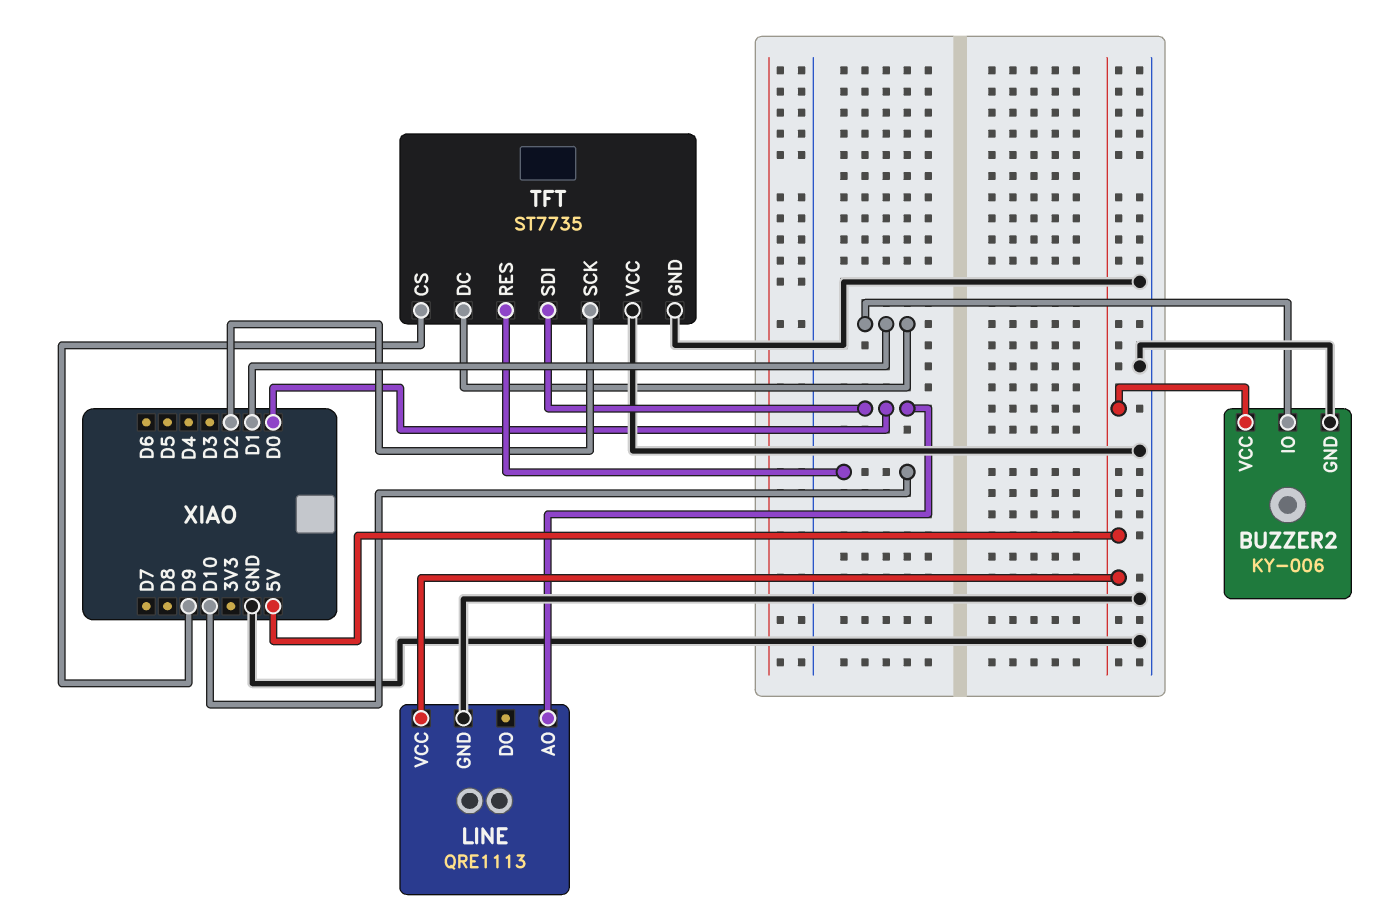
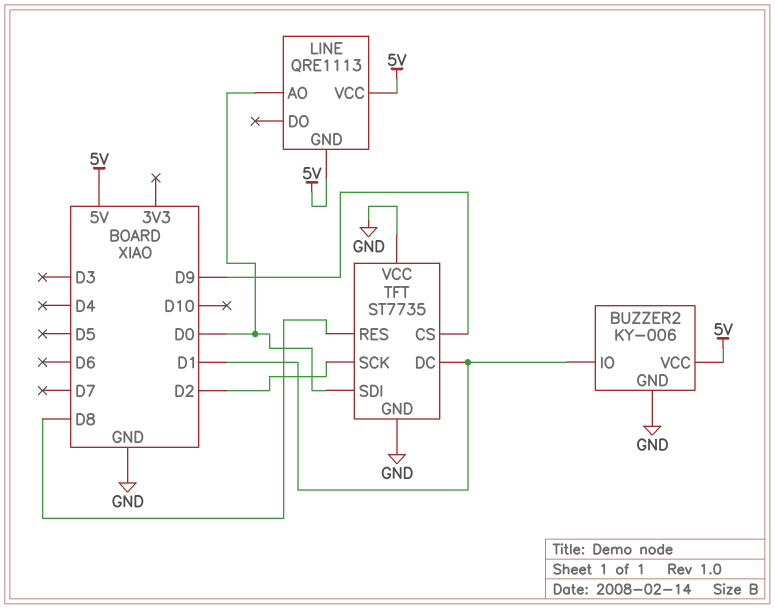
LINE pin GND: GND -> 5V
TFT pin RES: D10 -> D8

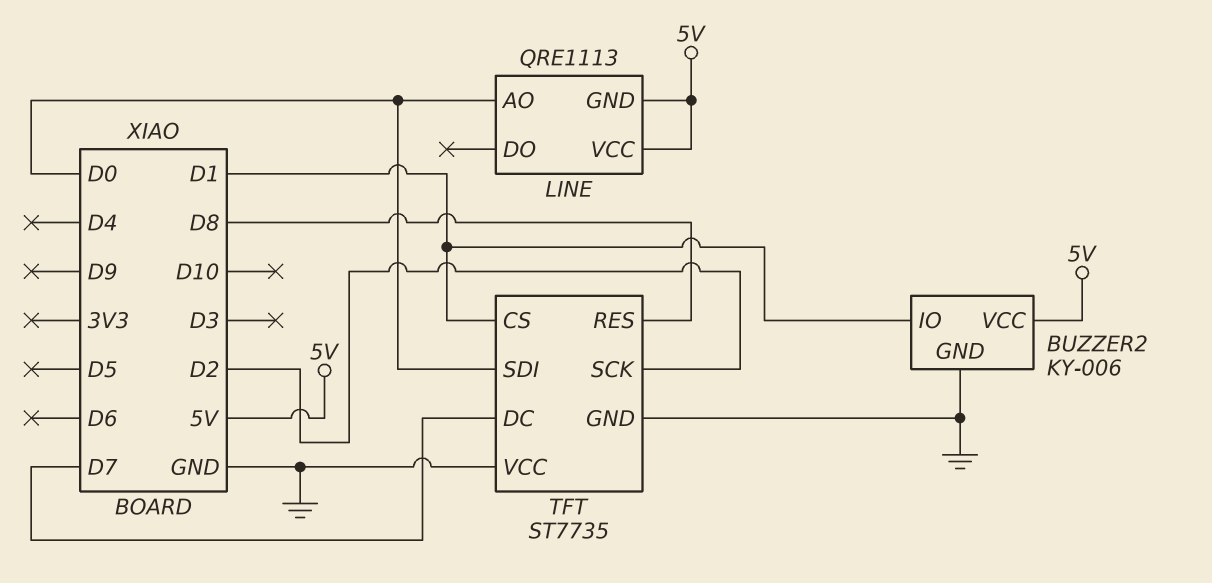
TFT pin CS: D9 -> D1
TFT pin DC: D1 -> D7

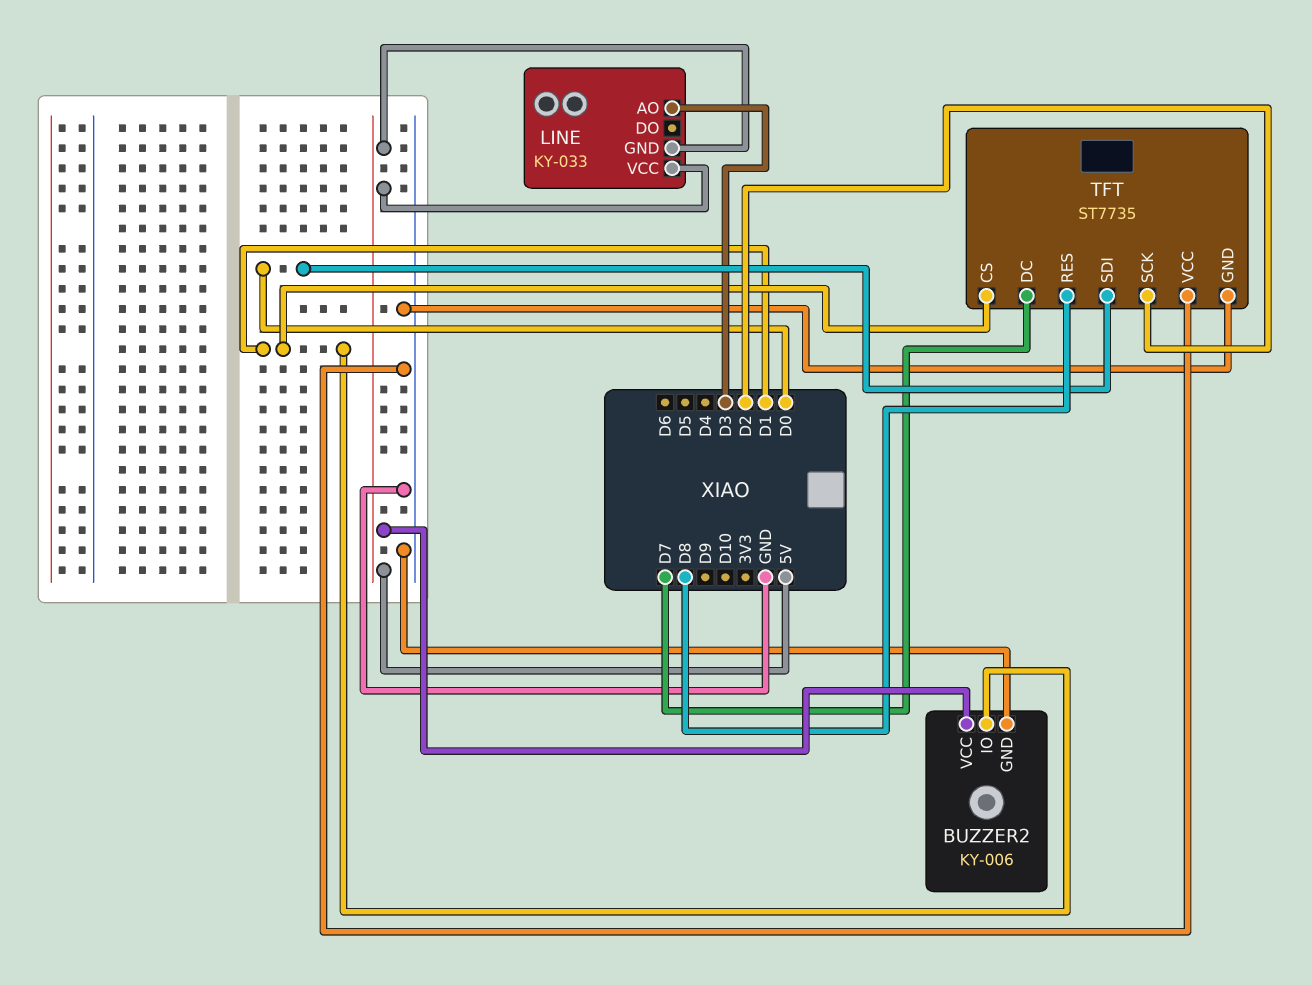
LINE: QRE1113 -> KY-033
LINE pin AO: D0 -> D3

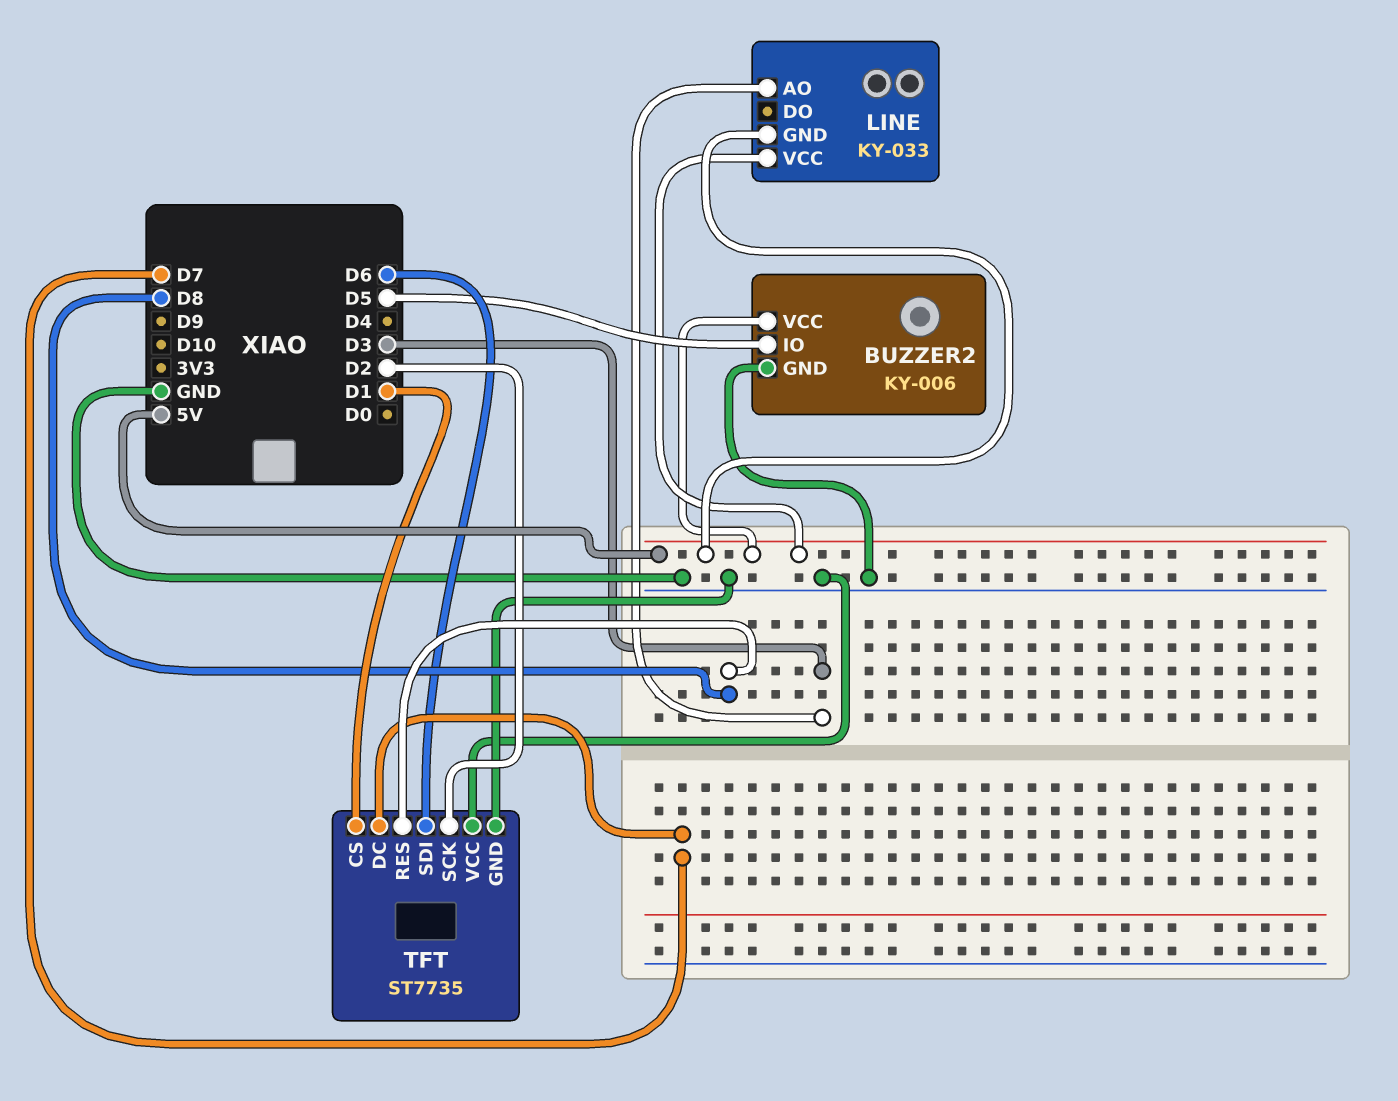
BUZZER2 pin IO: D1 -> D5
TFT pin SDI: D0 -> D6

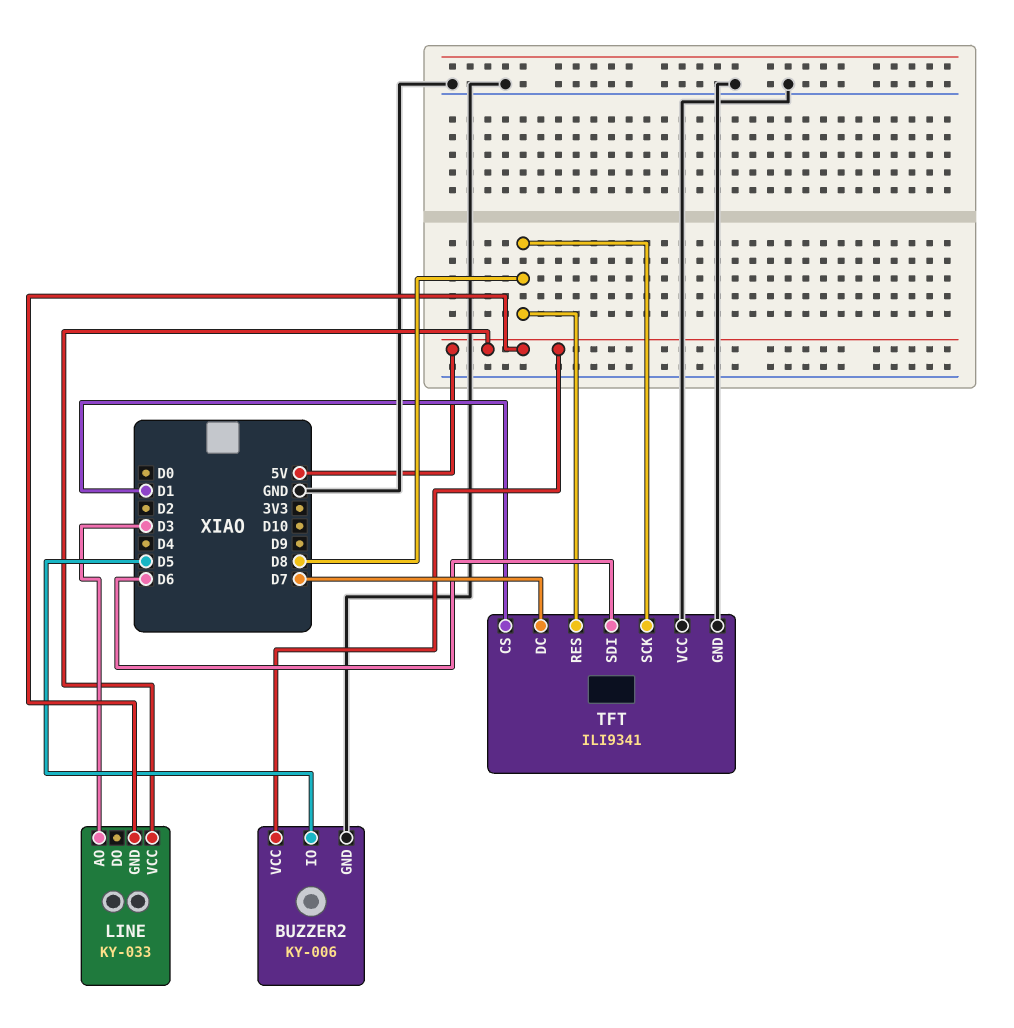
TFT: ST7735 -> ILI9341
TFT pin SCK: D2 -> D8

